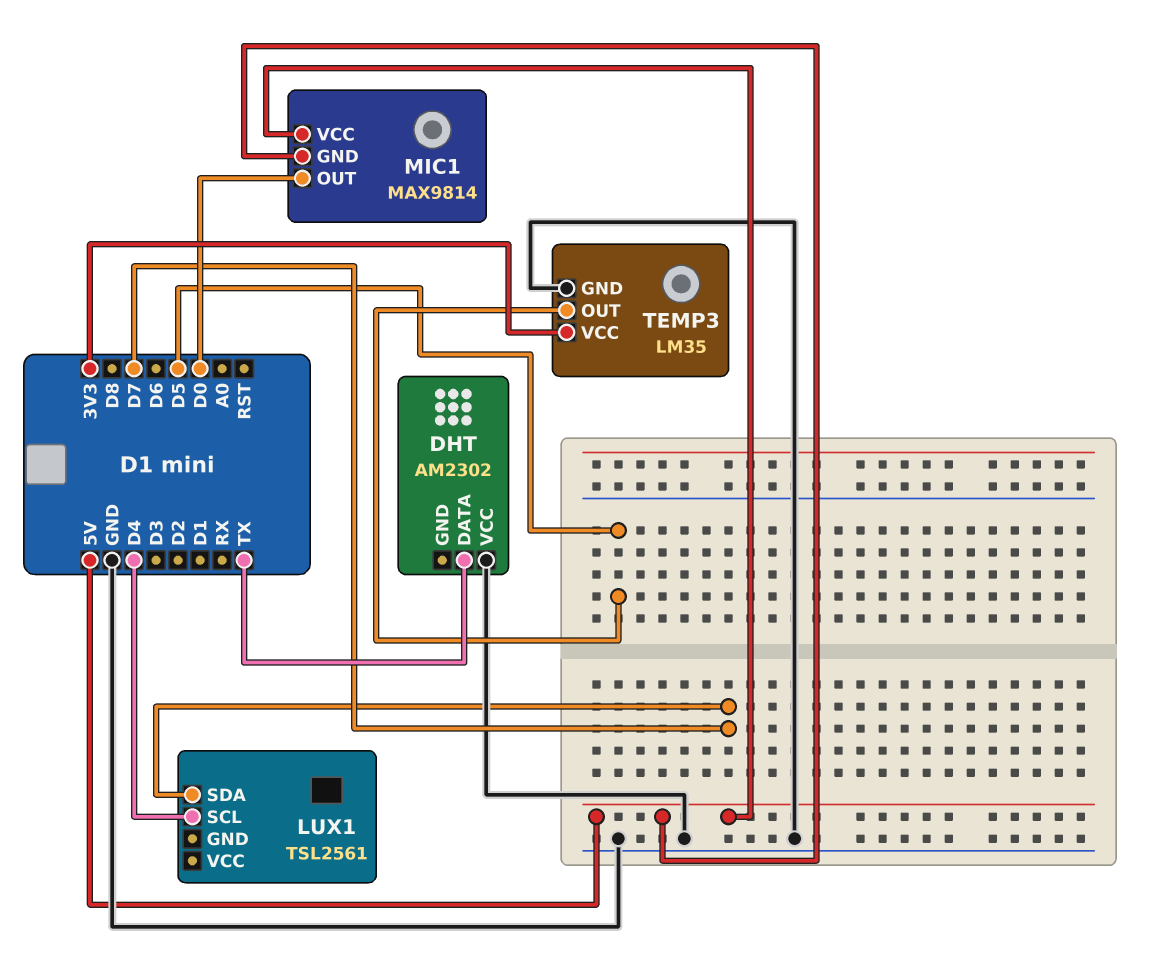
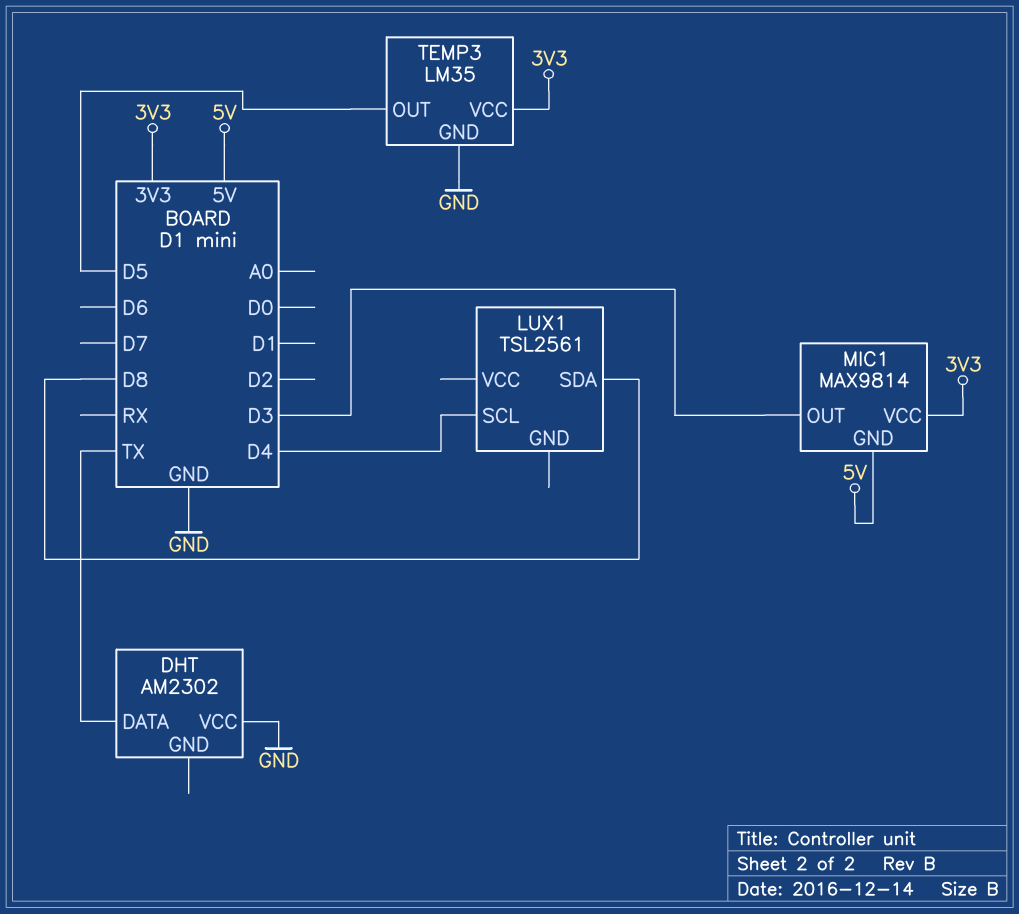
LUX1 pin SDA: D7 -> D8
MIC1 pin OUT: D0 -> D3
MIC1 pin VCC: 5V -> 3V3

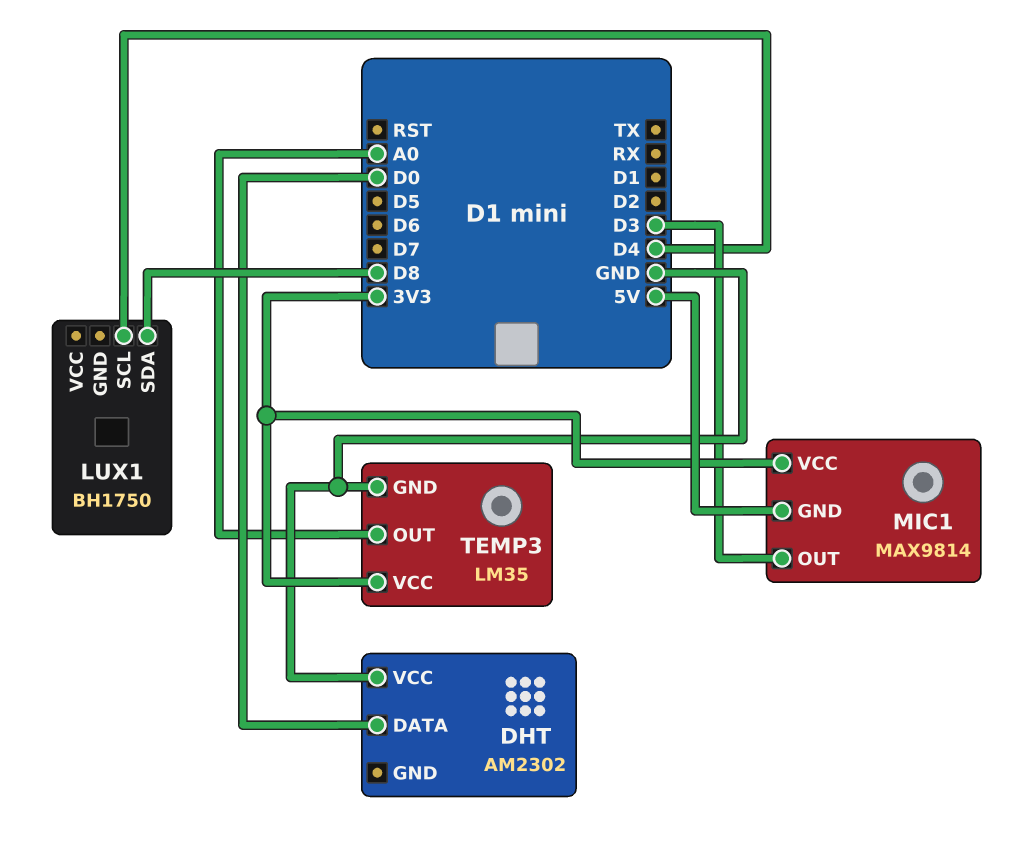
DHT pin DATA: TX -> D0
LUX1: TSL2561 -> BH1750
TEMP3 pin OUT: D5 -> A0

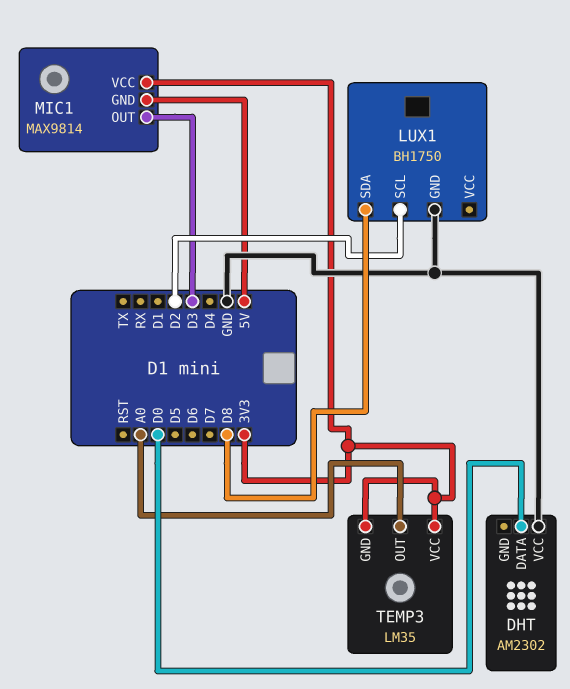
LUX1 pin GND: none -> GND
LUX1 pin SCL: D4 -> D2
TEMP3 pin GND: GND -> 3V3

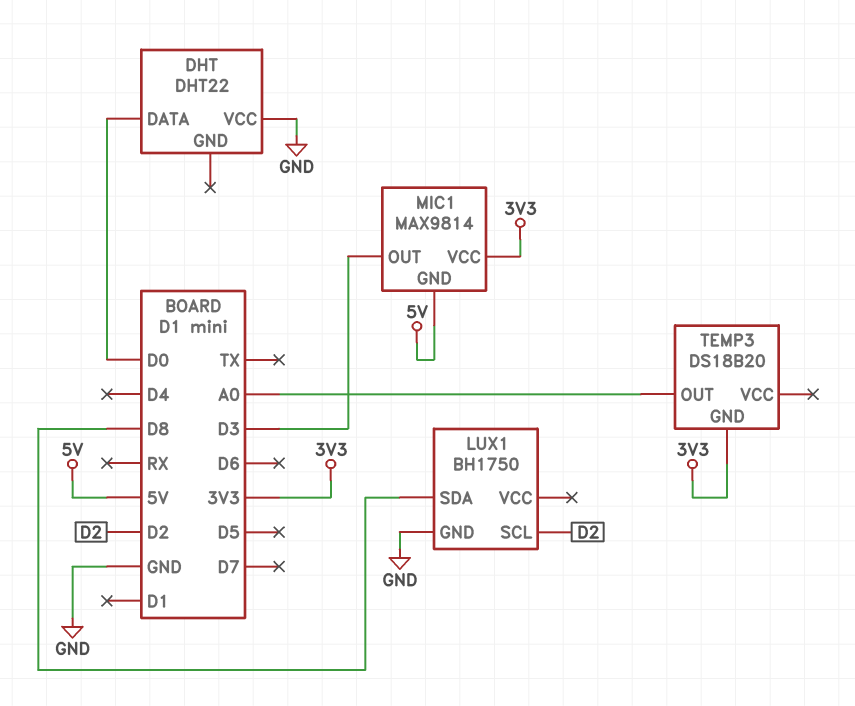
DHT: AM2302 -> DHT22
TEMP3: LM35 -> DS18B20
TEMP3 pin VCC: 3V3 -> none

